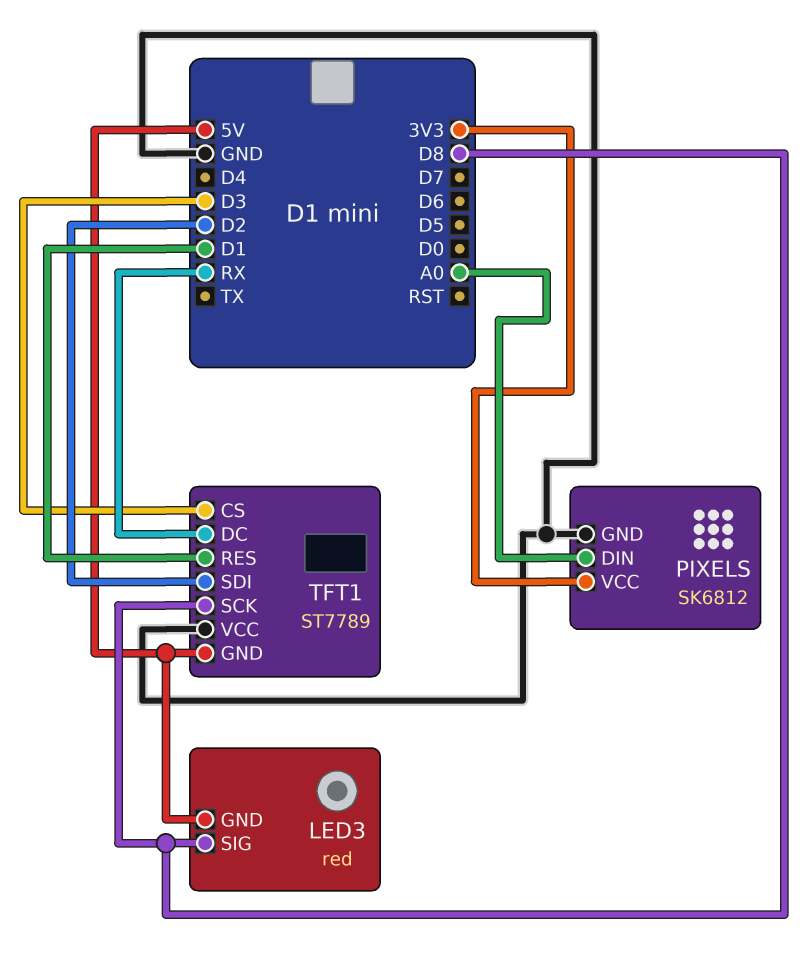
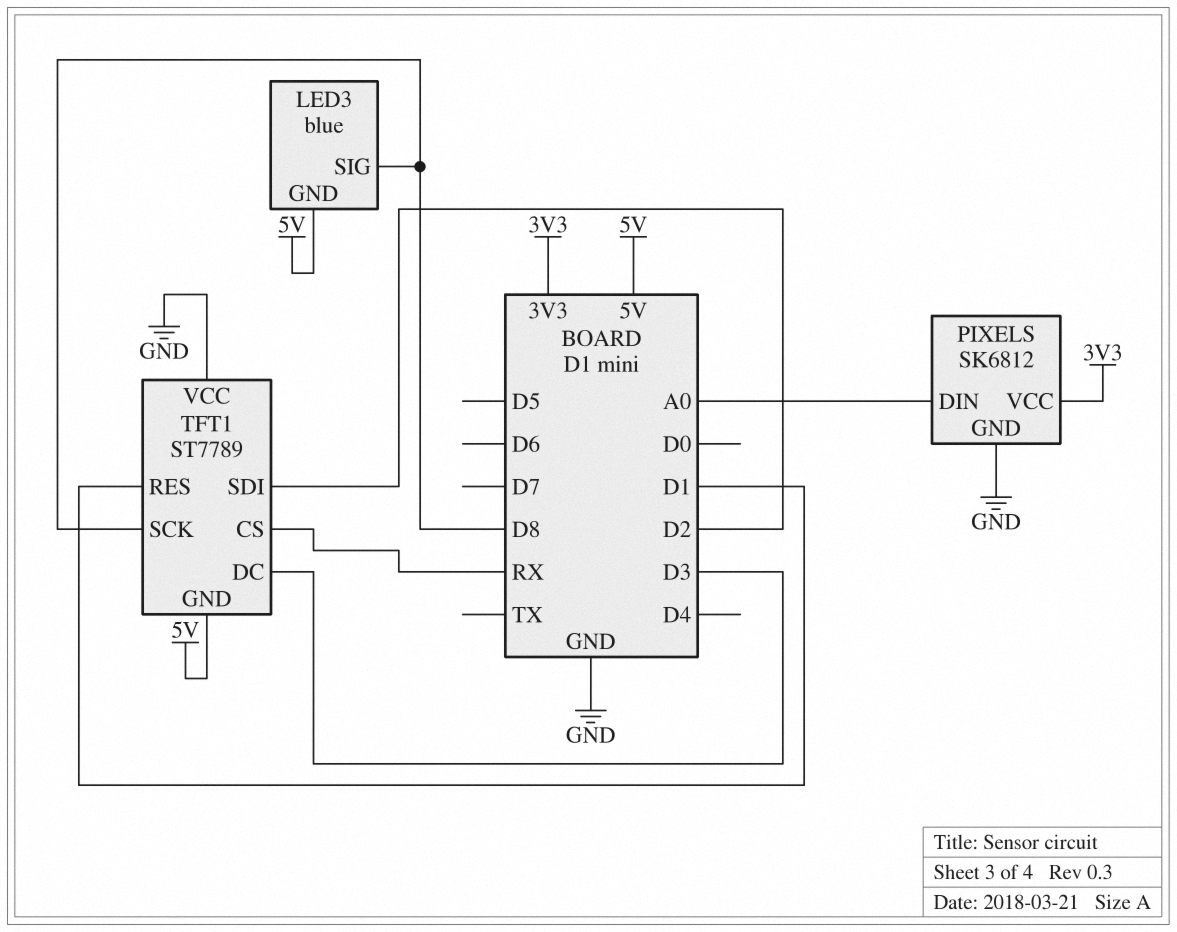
LED3: red -> blue
TFT1 pin CS: D3 -> RX
TFT1 pin DC: RX -> D3

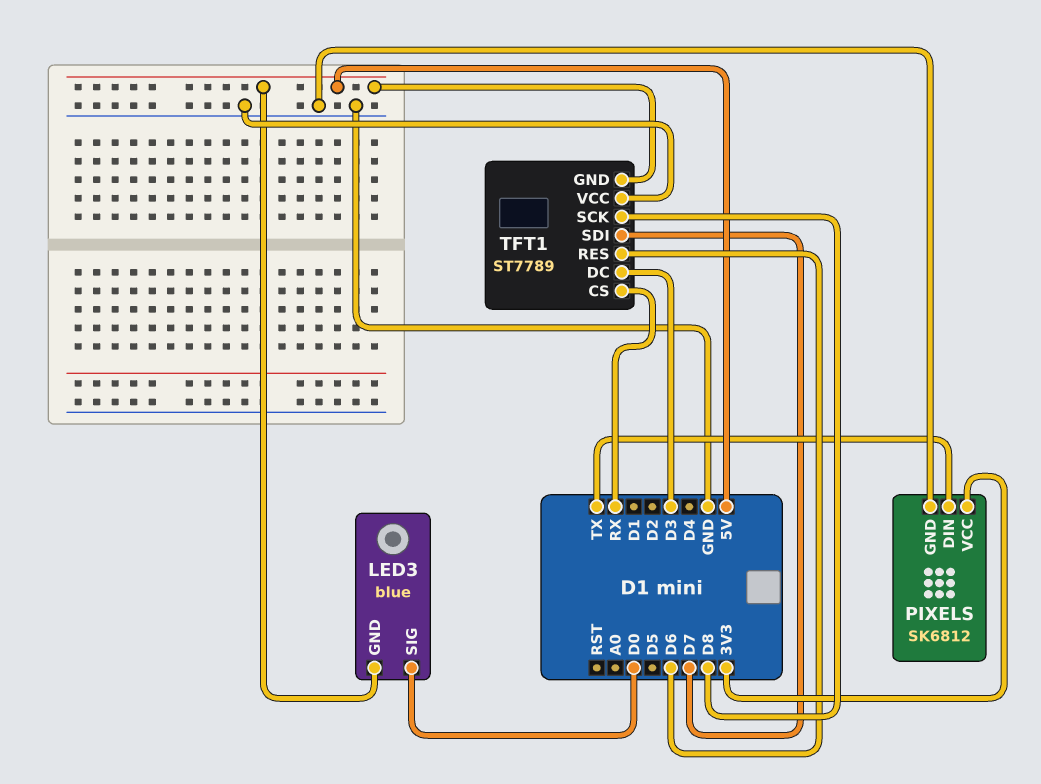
LED3 pin SIG: D8 -> D0
PIXELS pin DIN: A0 -> TX
TFT1 pin RES: D1 -> D6
TFT1 pin SDI: D2 -> D7

